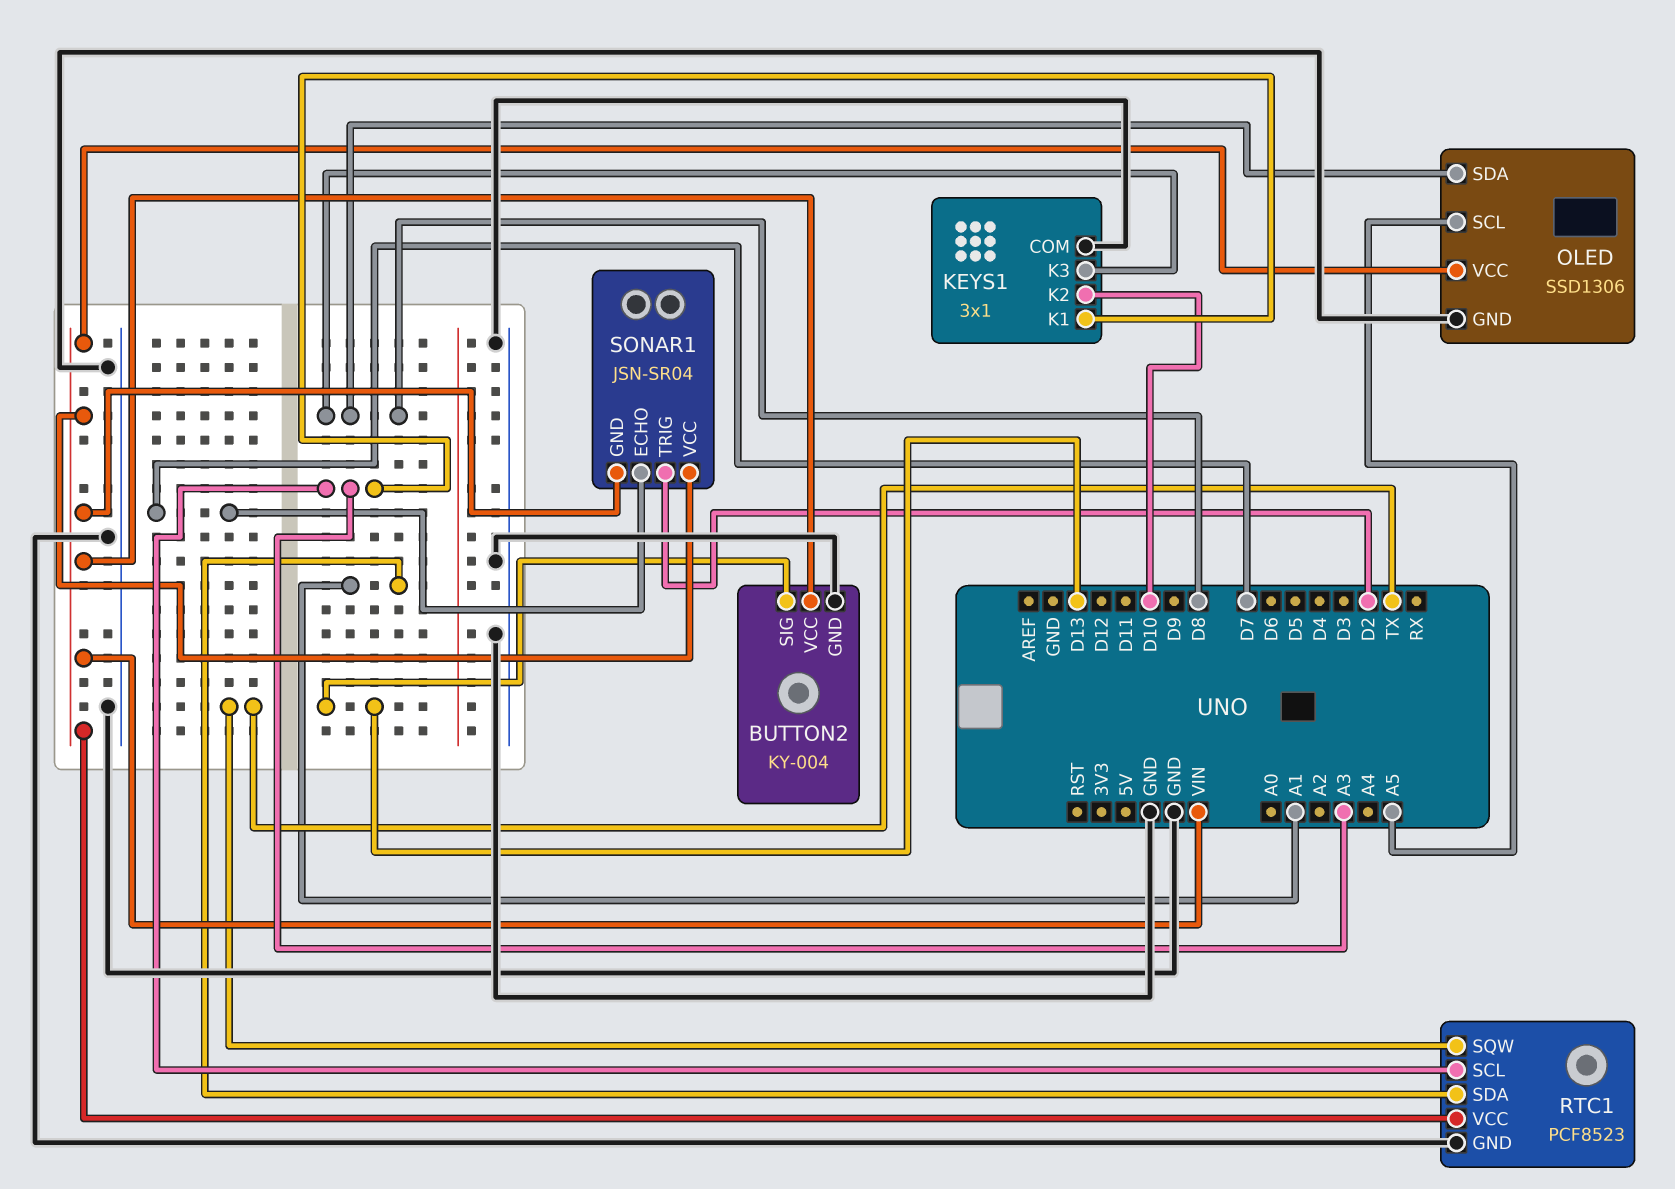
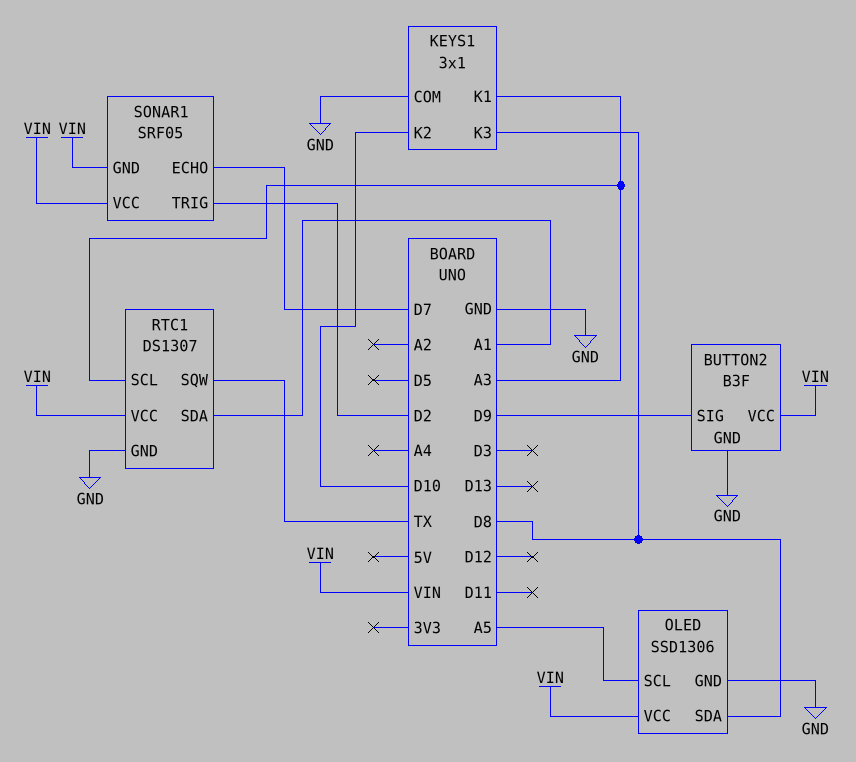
BUTTON2: KY-004 -> B3F
BUTTON2 pin SIG: D13 -> D9
RTC1: PCF8523 -> DS1307
SONAR1: JSN-SR04 -> SRF05

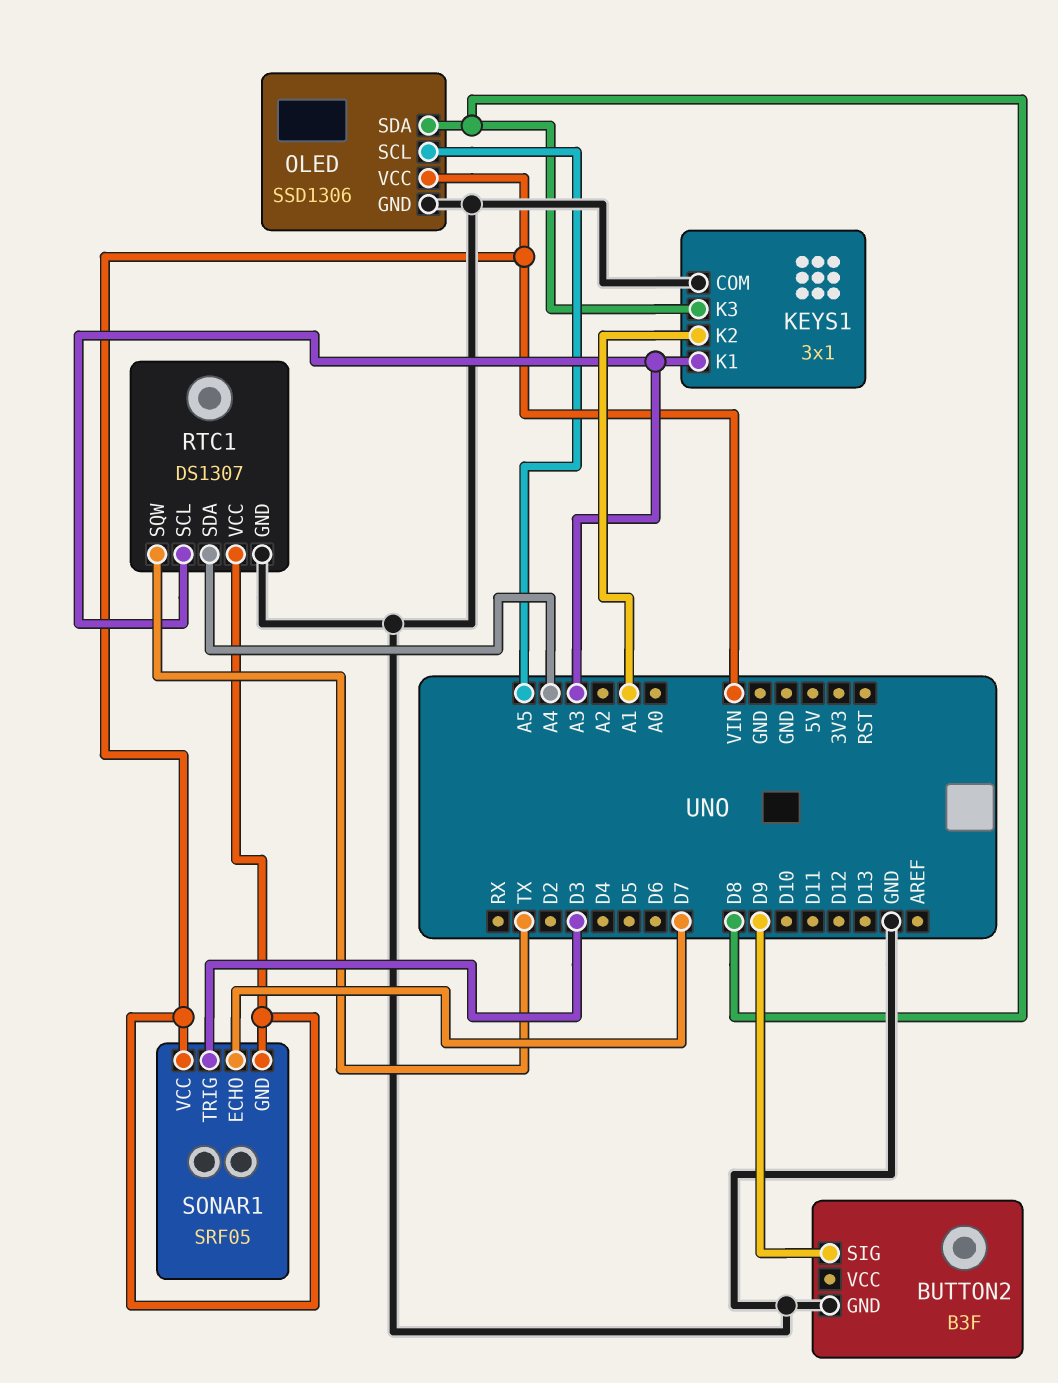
BUTTON2 pin VCC: VIN -> none
KEYS1 pin K2: D10 -> A1
RTC1 pin SDA: A1 -> A4
SONAR1 pin TRIG: D2 -> D3

